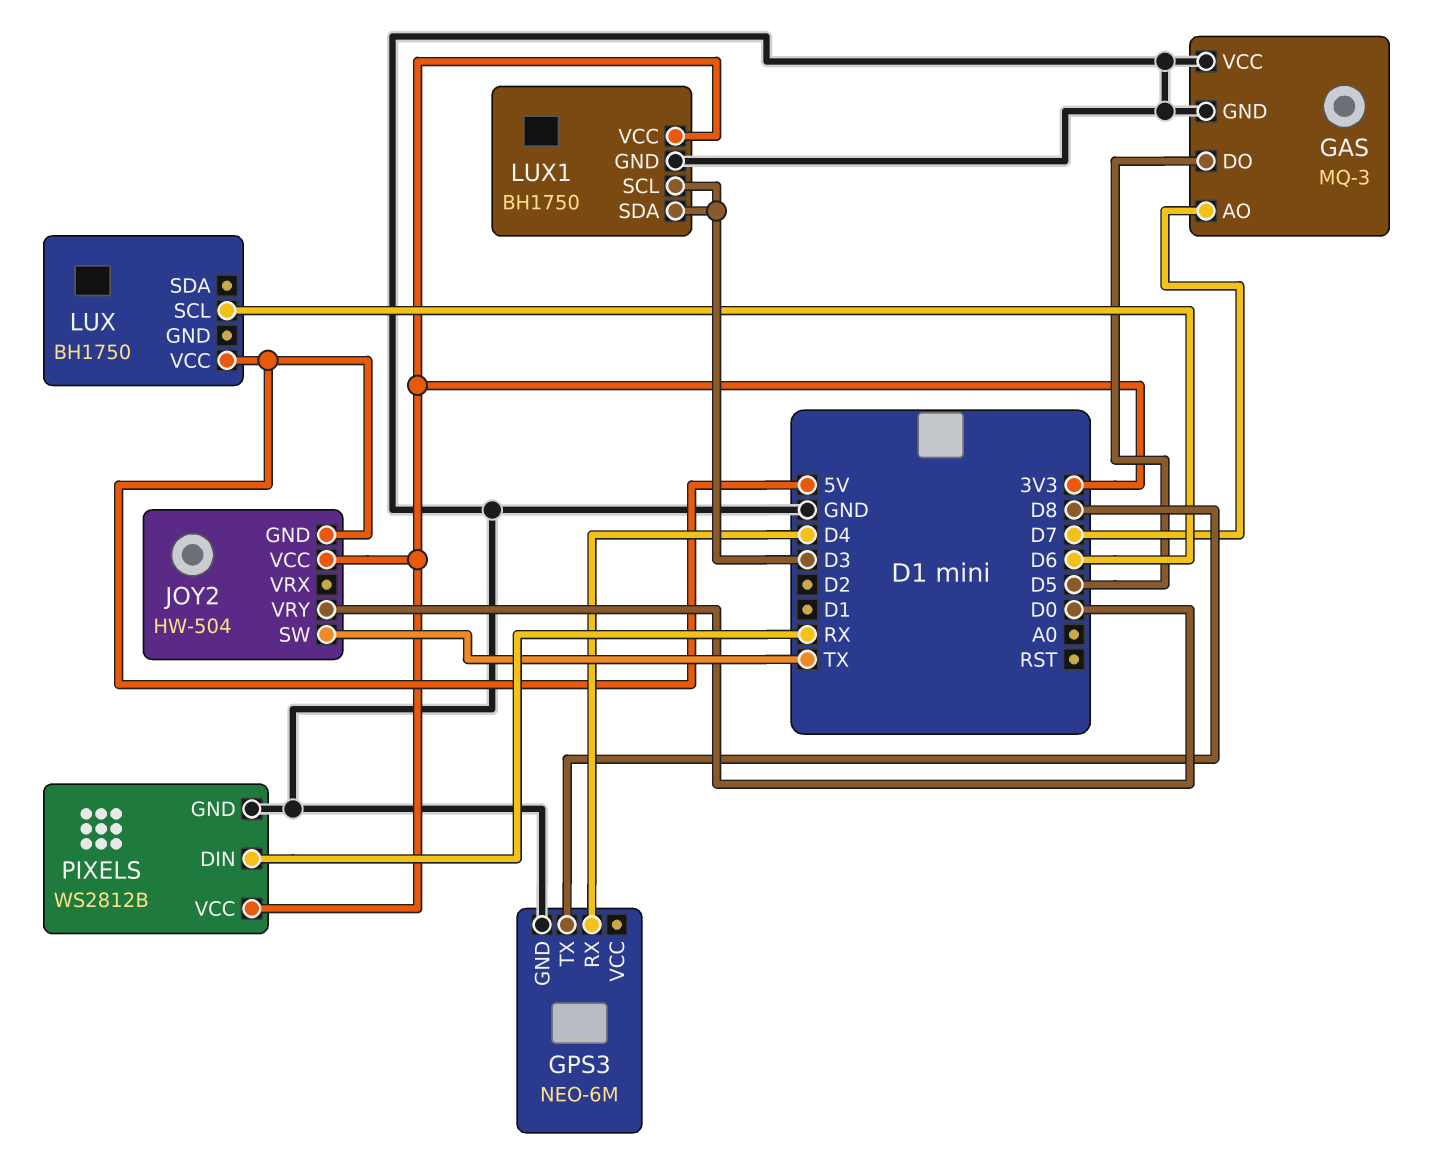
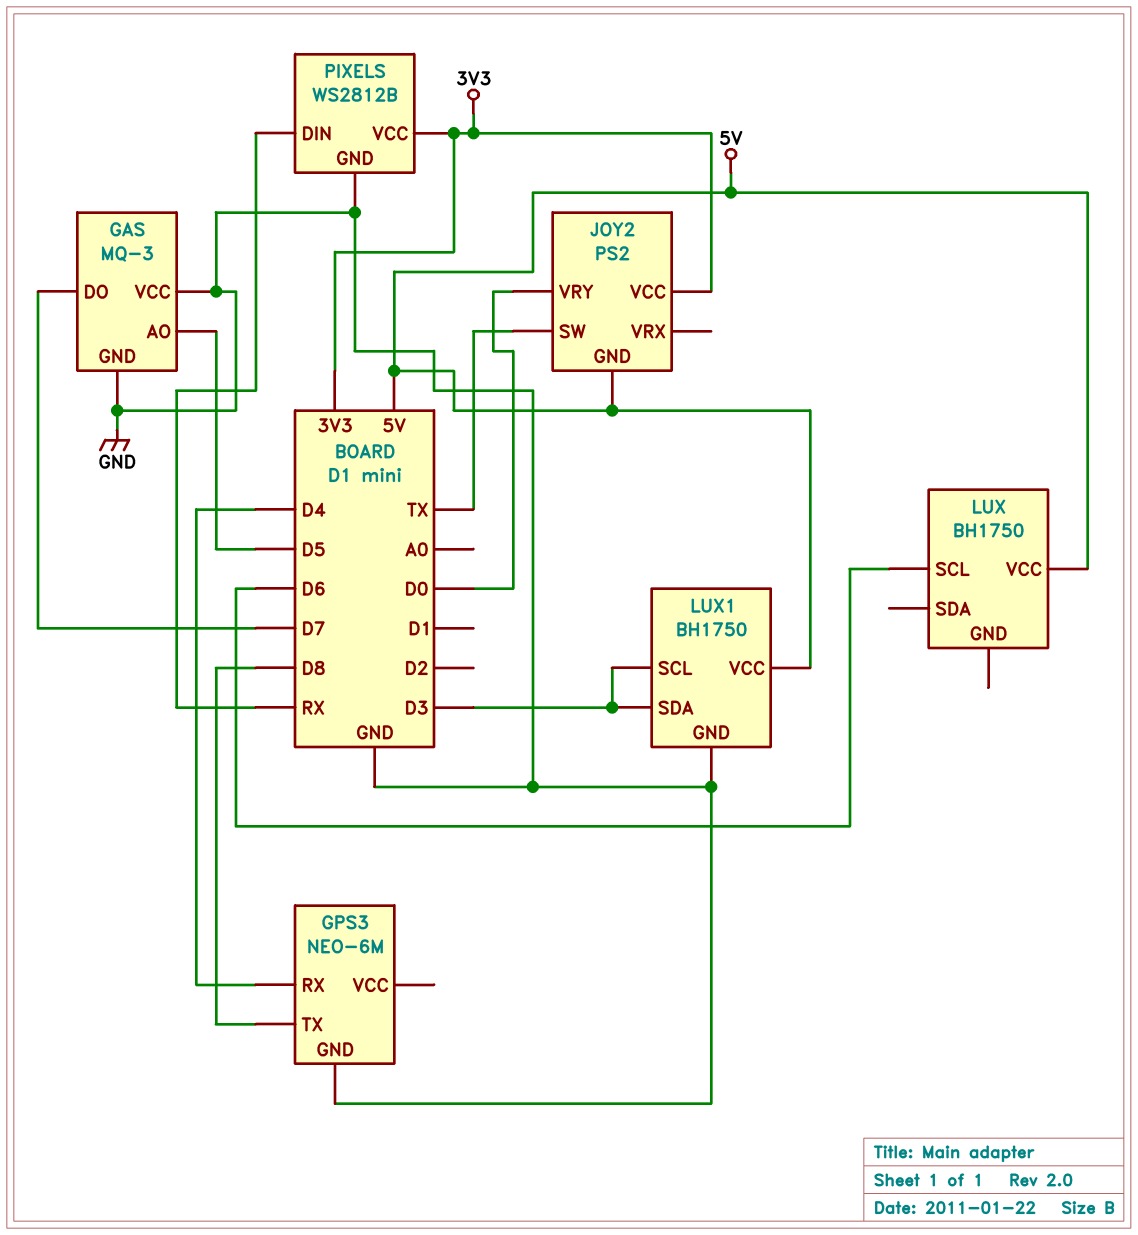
GAS pin AO: D7 -> D5
GAS pin DO: D5 -> D7
JOY2: HW-504 -> PS2
LUX1 pin VCC: 3V3 -> 5V

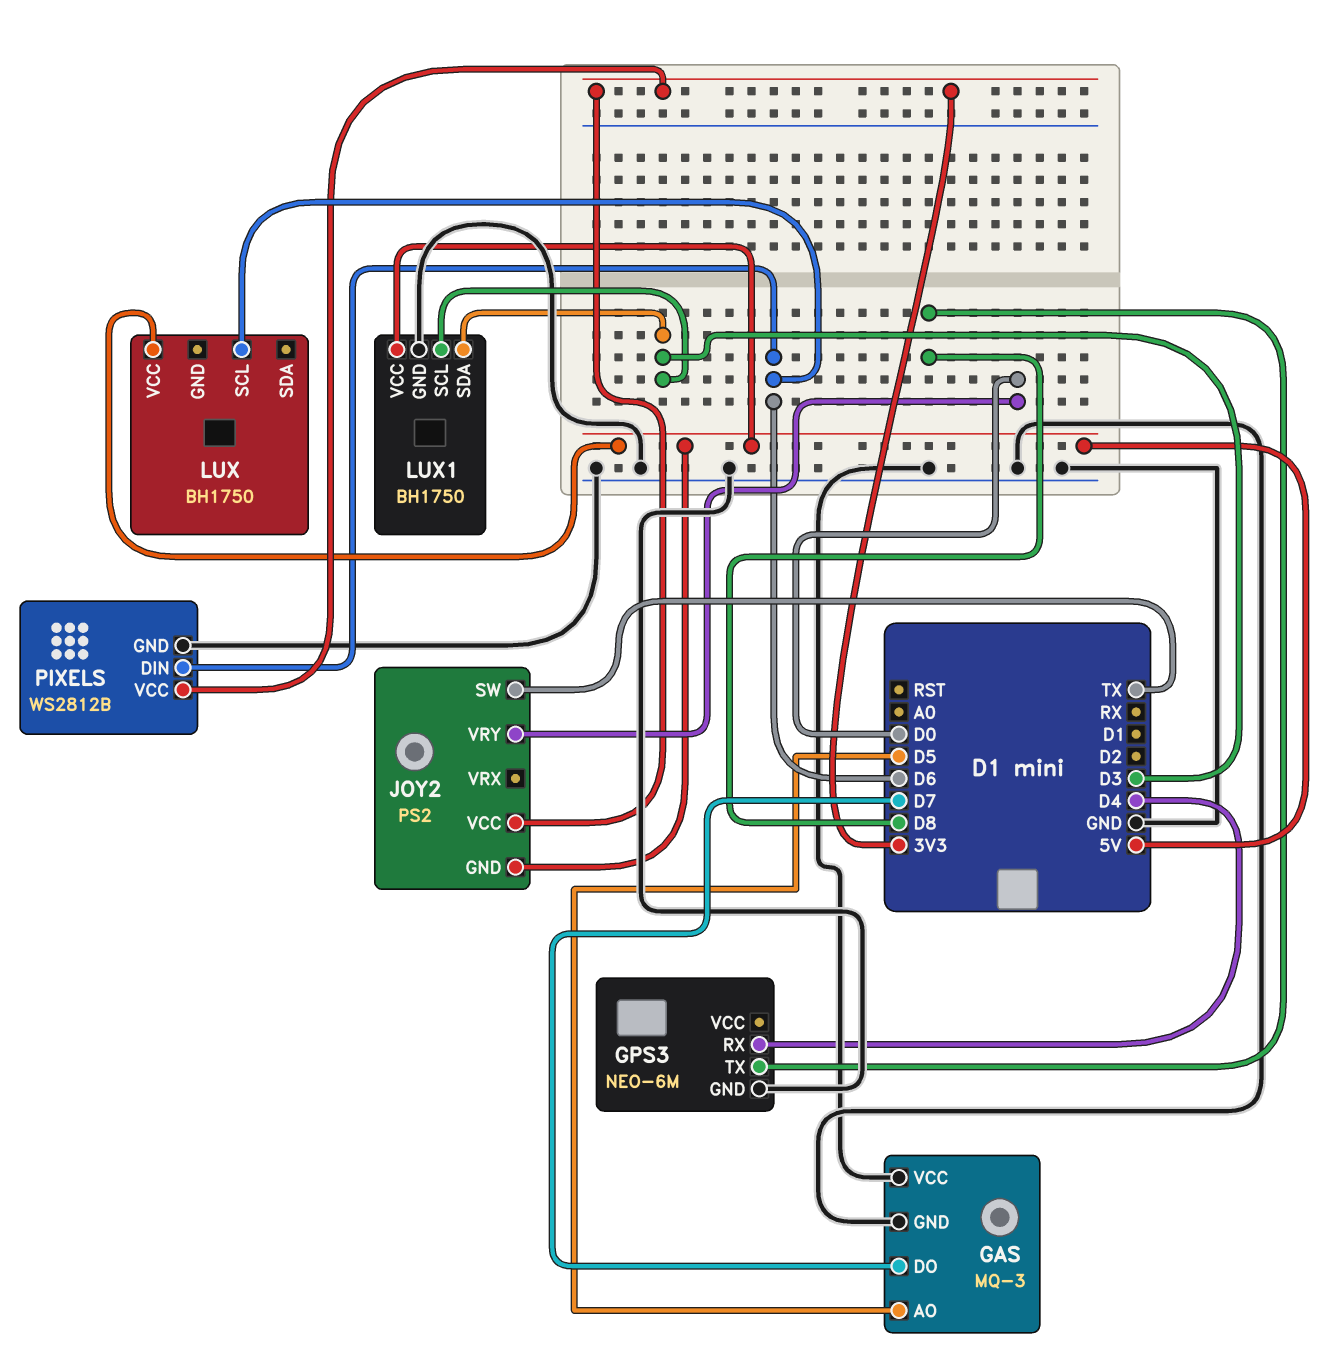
PIXELS pin DIN: RX -> D6

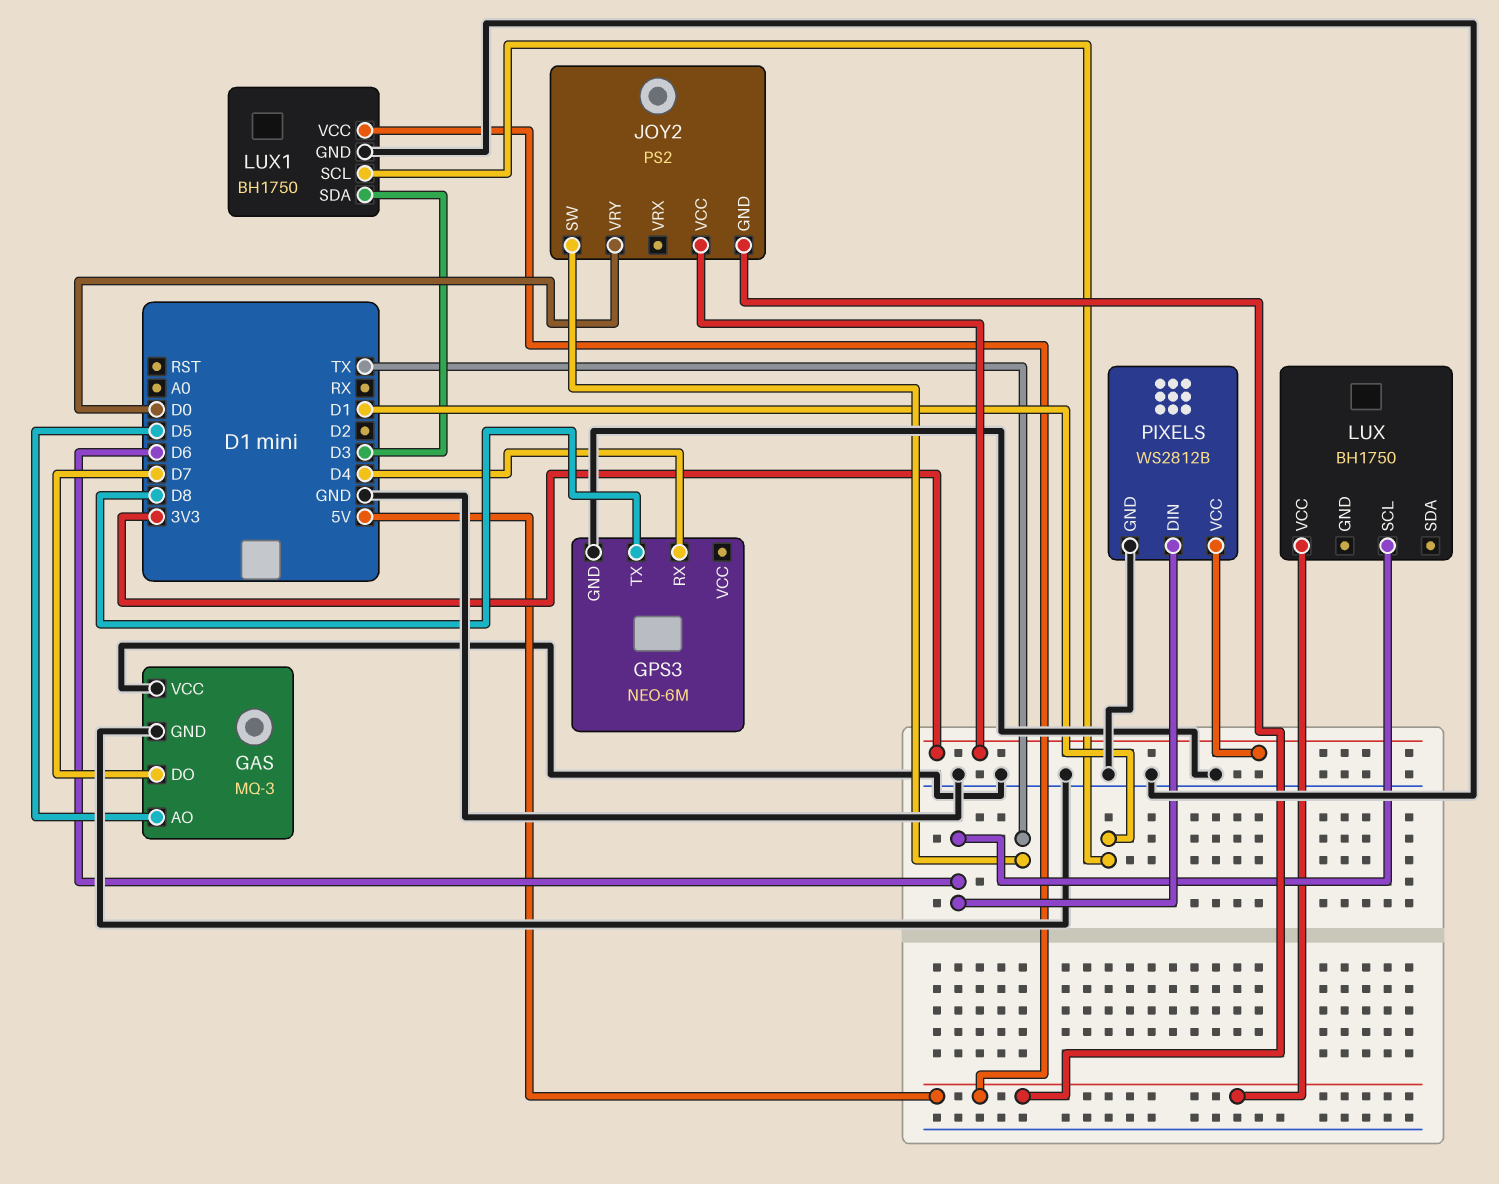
LUX1 pin SCL: D3 -> D1

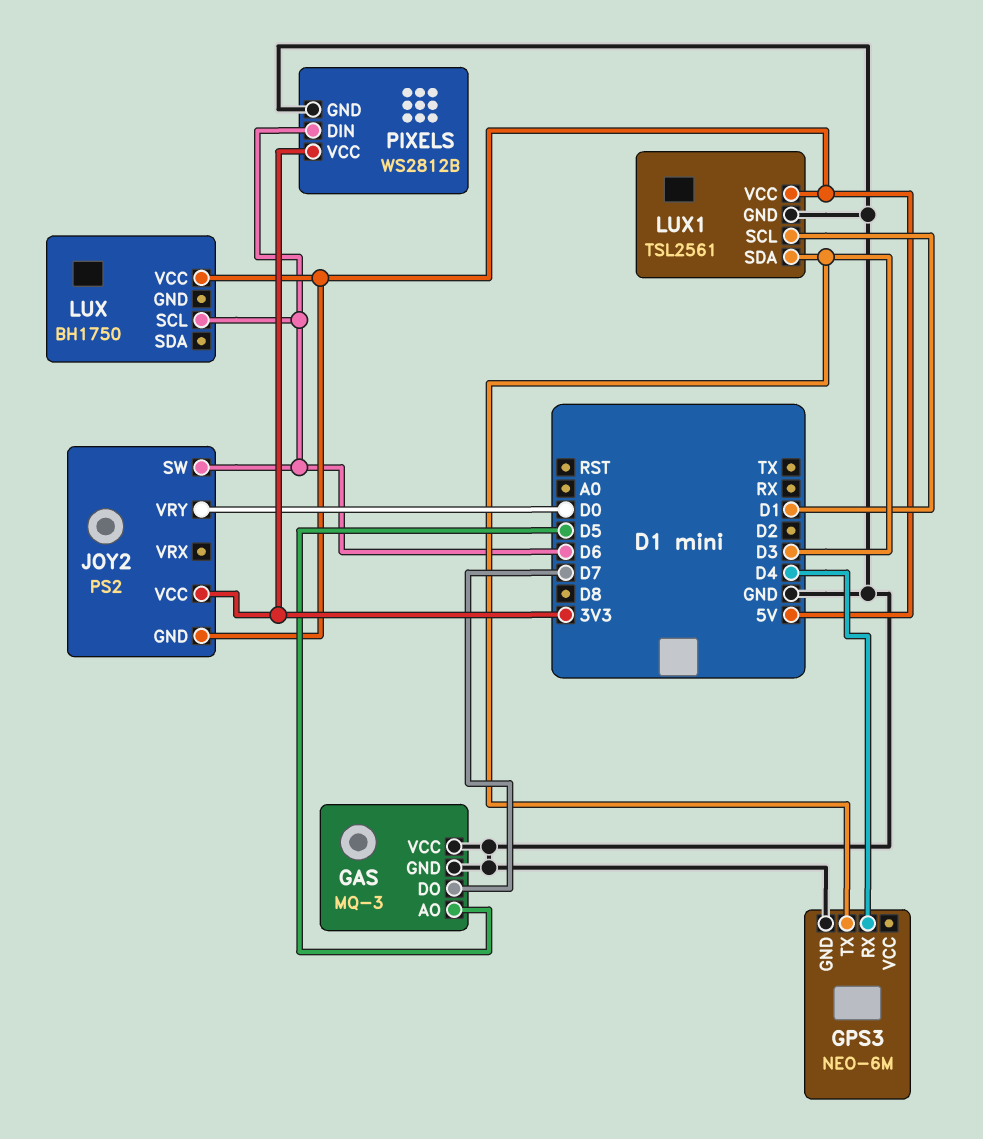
GPS3 pin TX: D8 -> D3
JOY2 pin SW: TX -> D6
LUX1: BH1750 -> TSL2561

